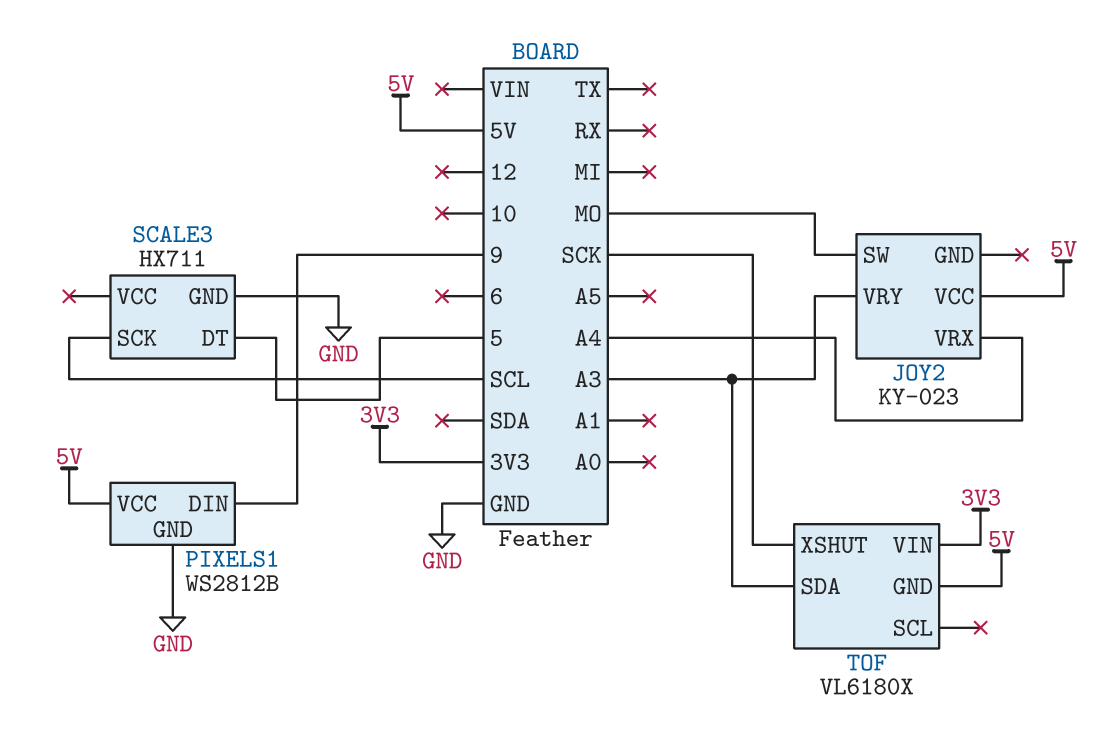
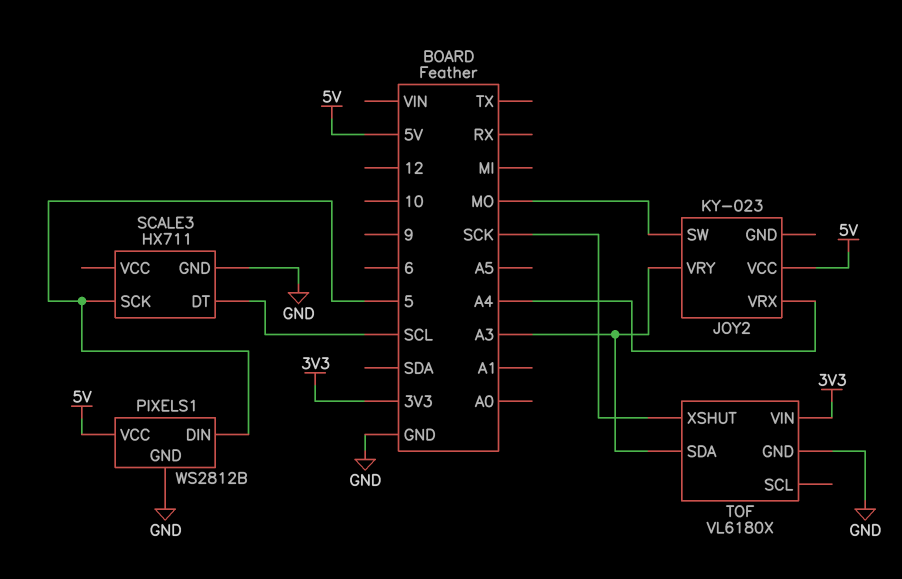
PIXELS1 pin DIN: 9 -> 5
SCALE3 pin DT: 5 -> SCL
SCALE3 pin SCK: SCL -> 5
TOF pin GND: 5V -> GND

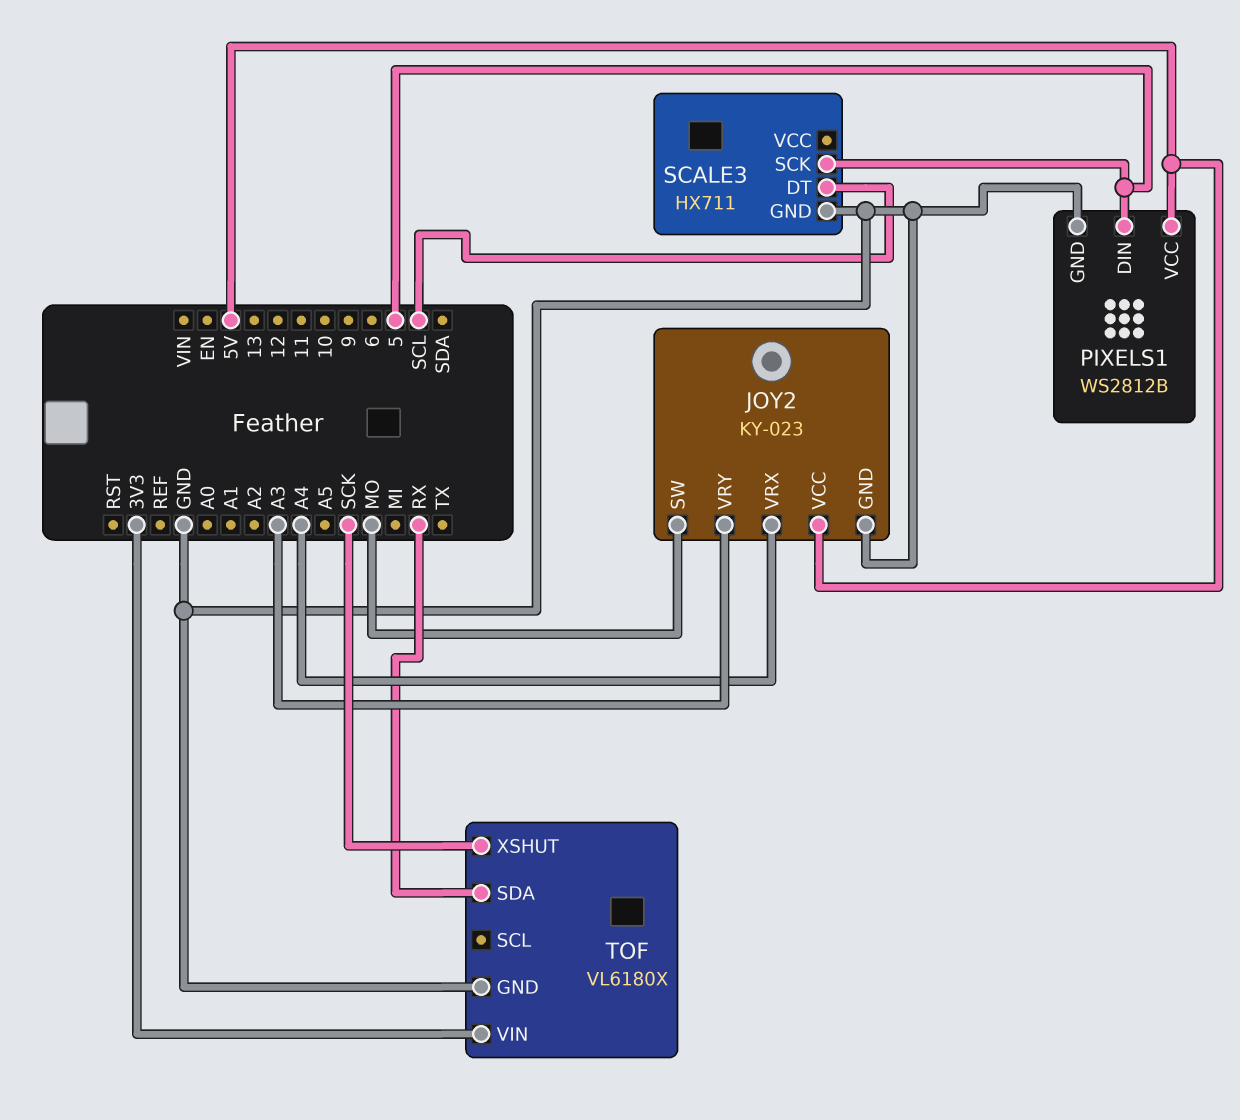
JOY2 pin GND: none -> GND
TOF pin SDA: A3 -> RX

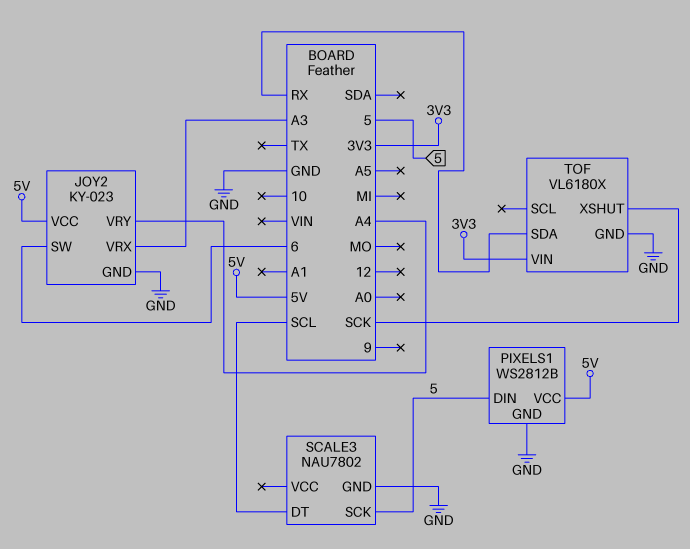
JOY2 pin SW: MO -> 6
JOY2 pin VRX: A4 -> A3
JOY2 pin VRY: A3 -> A4
SCALE3: HX711 -> NAU7802

